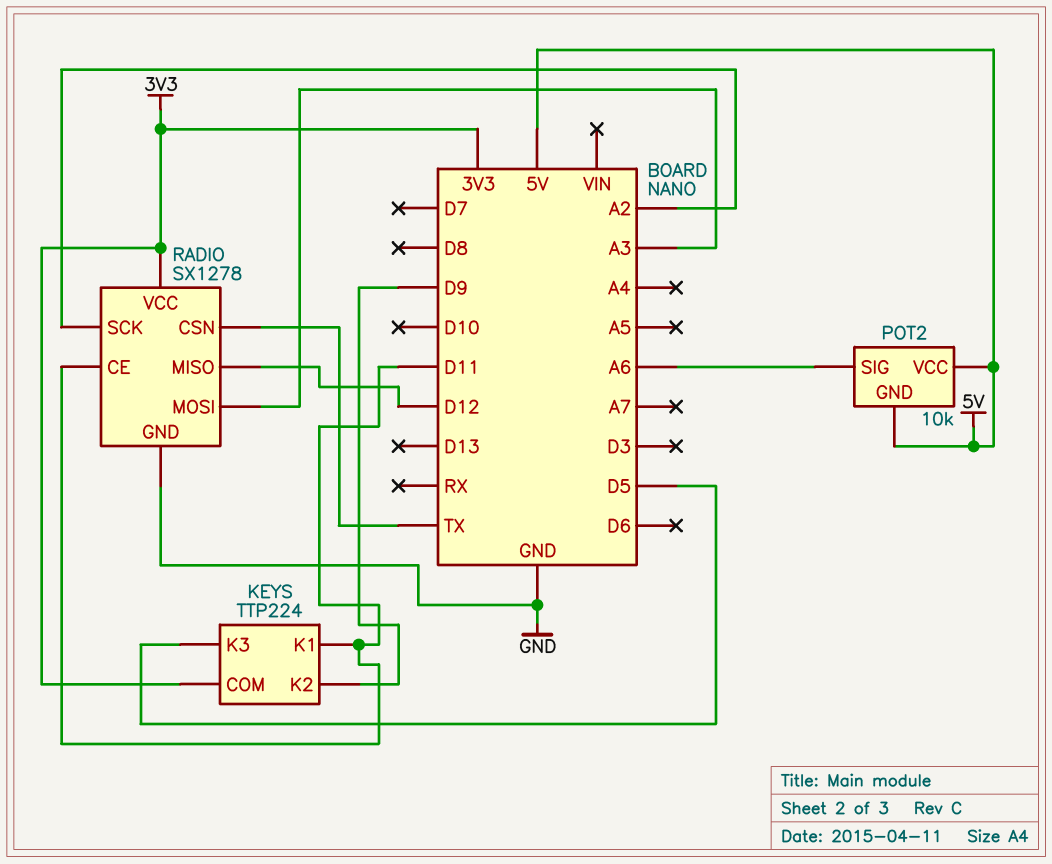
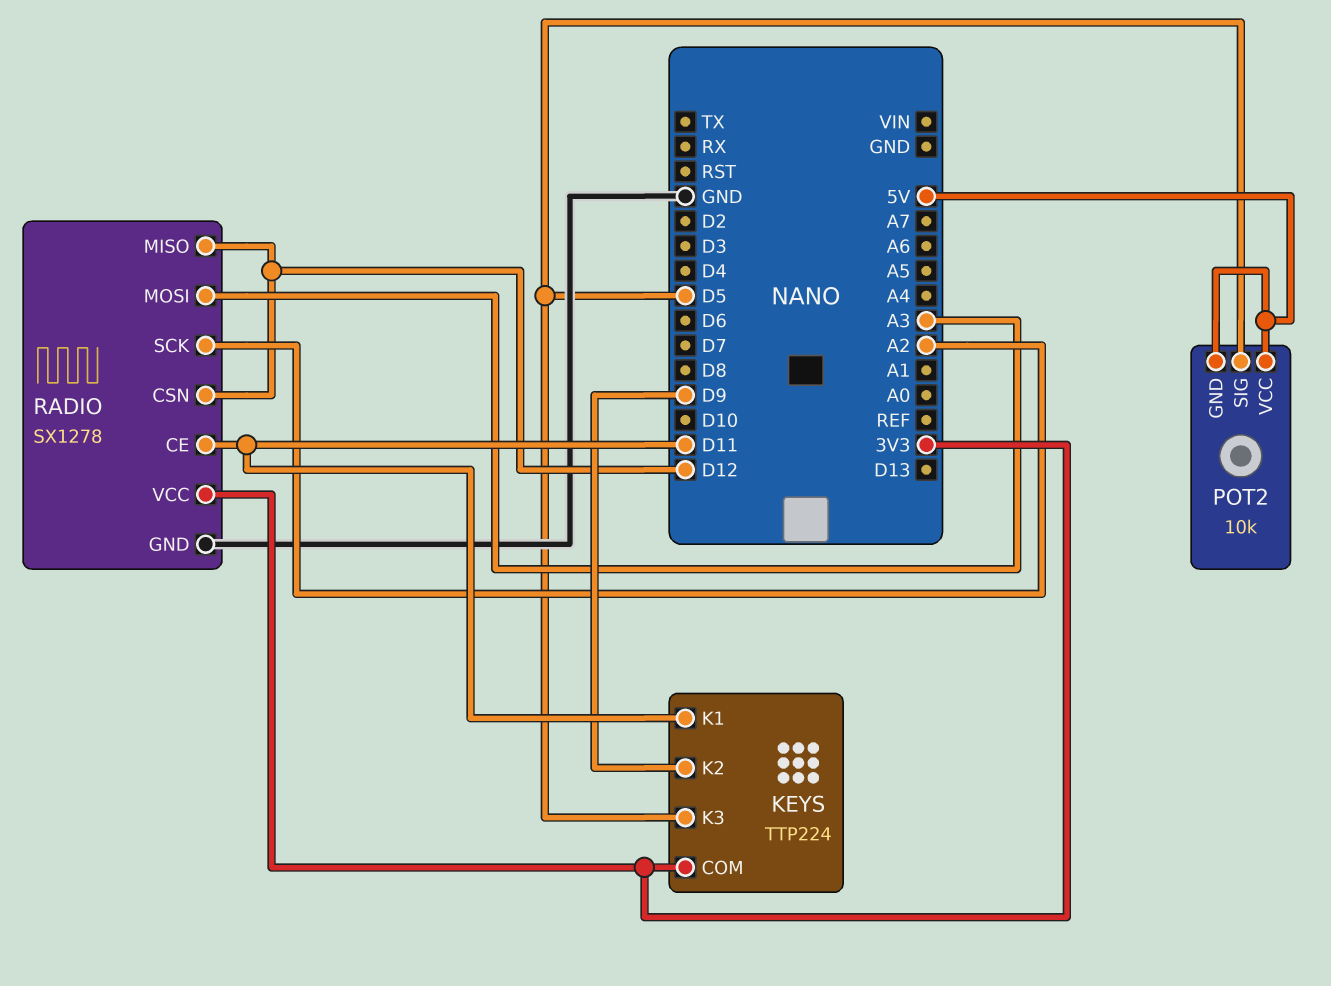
POT2 pin SIG: A6 -> D5
RADIO pin CSN: TX -> D12

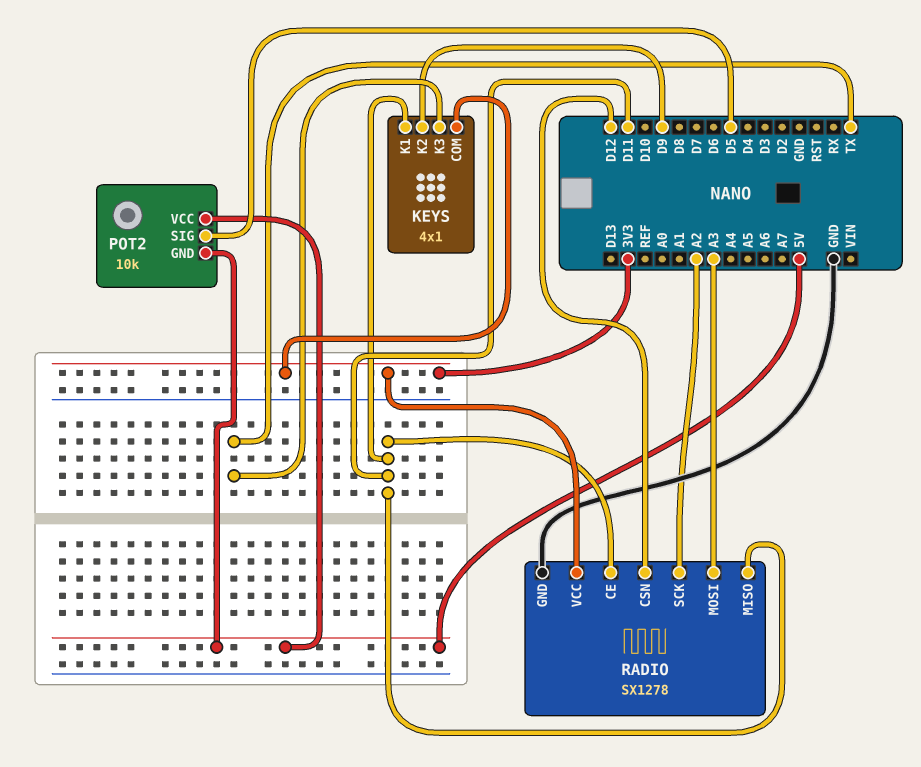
KEYS: TTP224 -> 4x1
KEYS pin K3: D5 -> TX
RADIO pin MISO: D12 -> D11

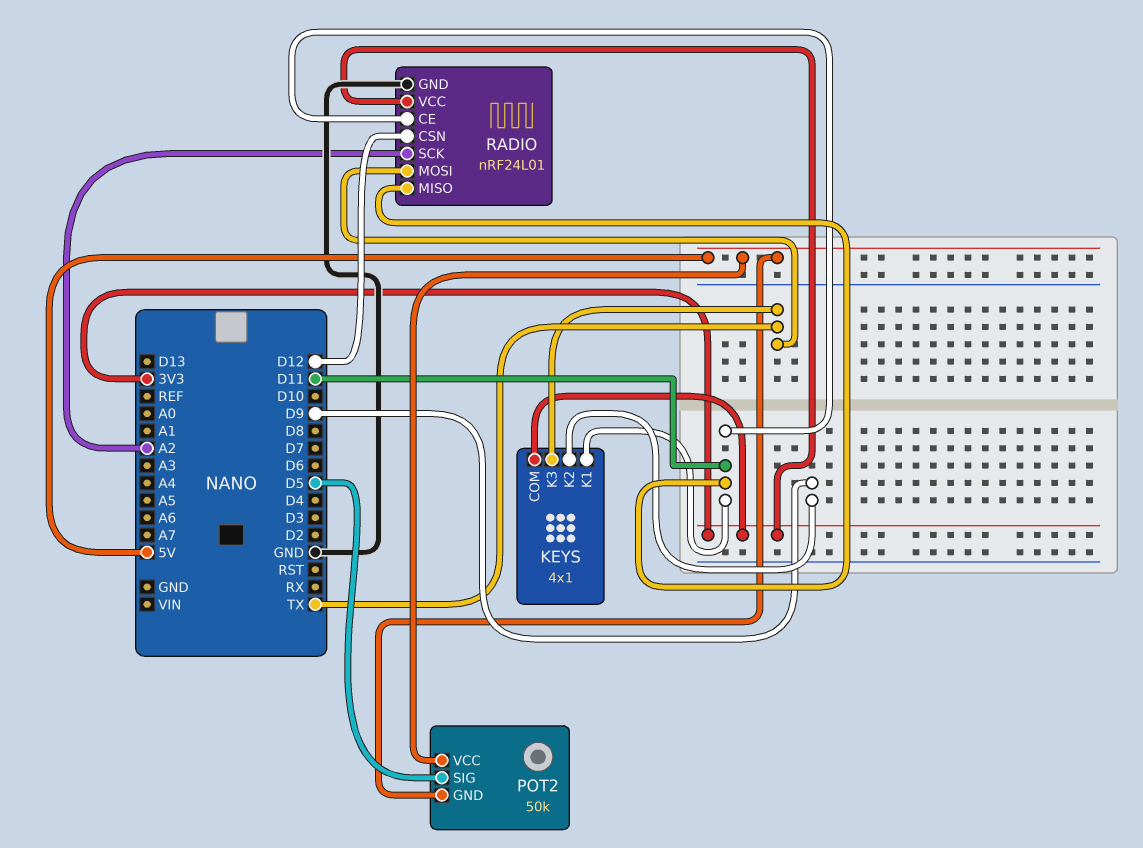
POT2: 10k -> 50k
RADIO: SX1278 -> nRF24L01
RADIO pin MOSI: A3 -> TX

